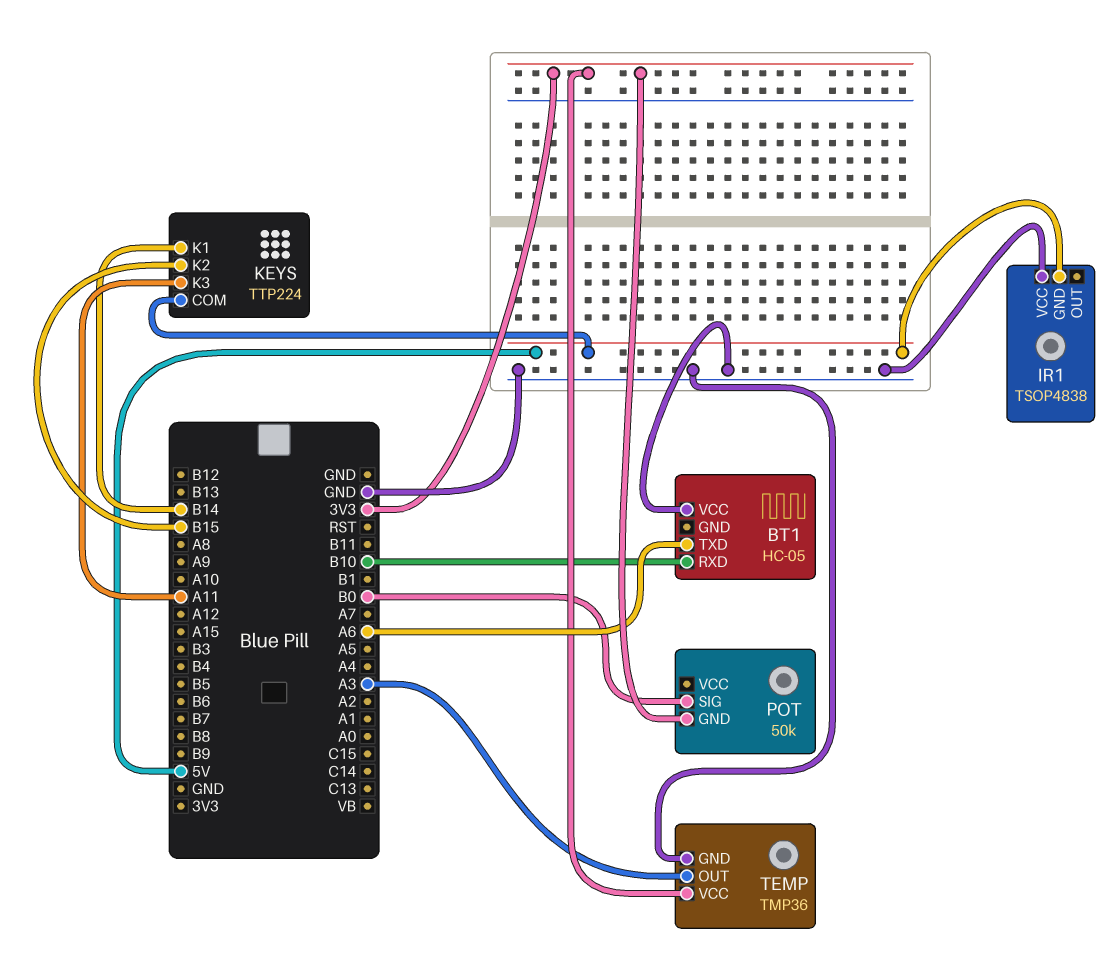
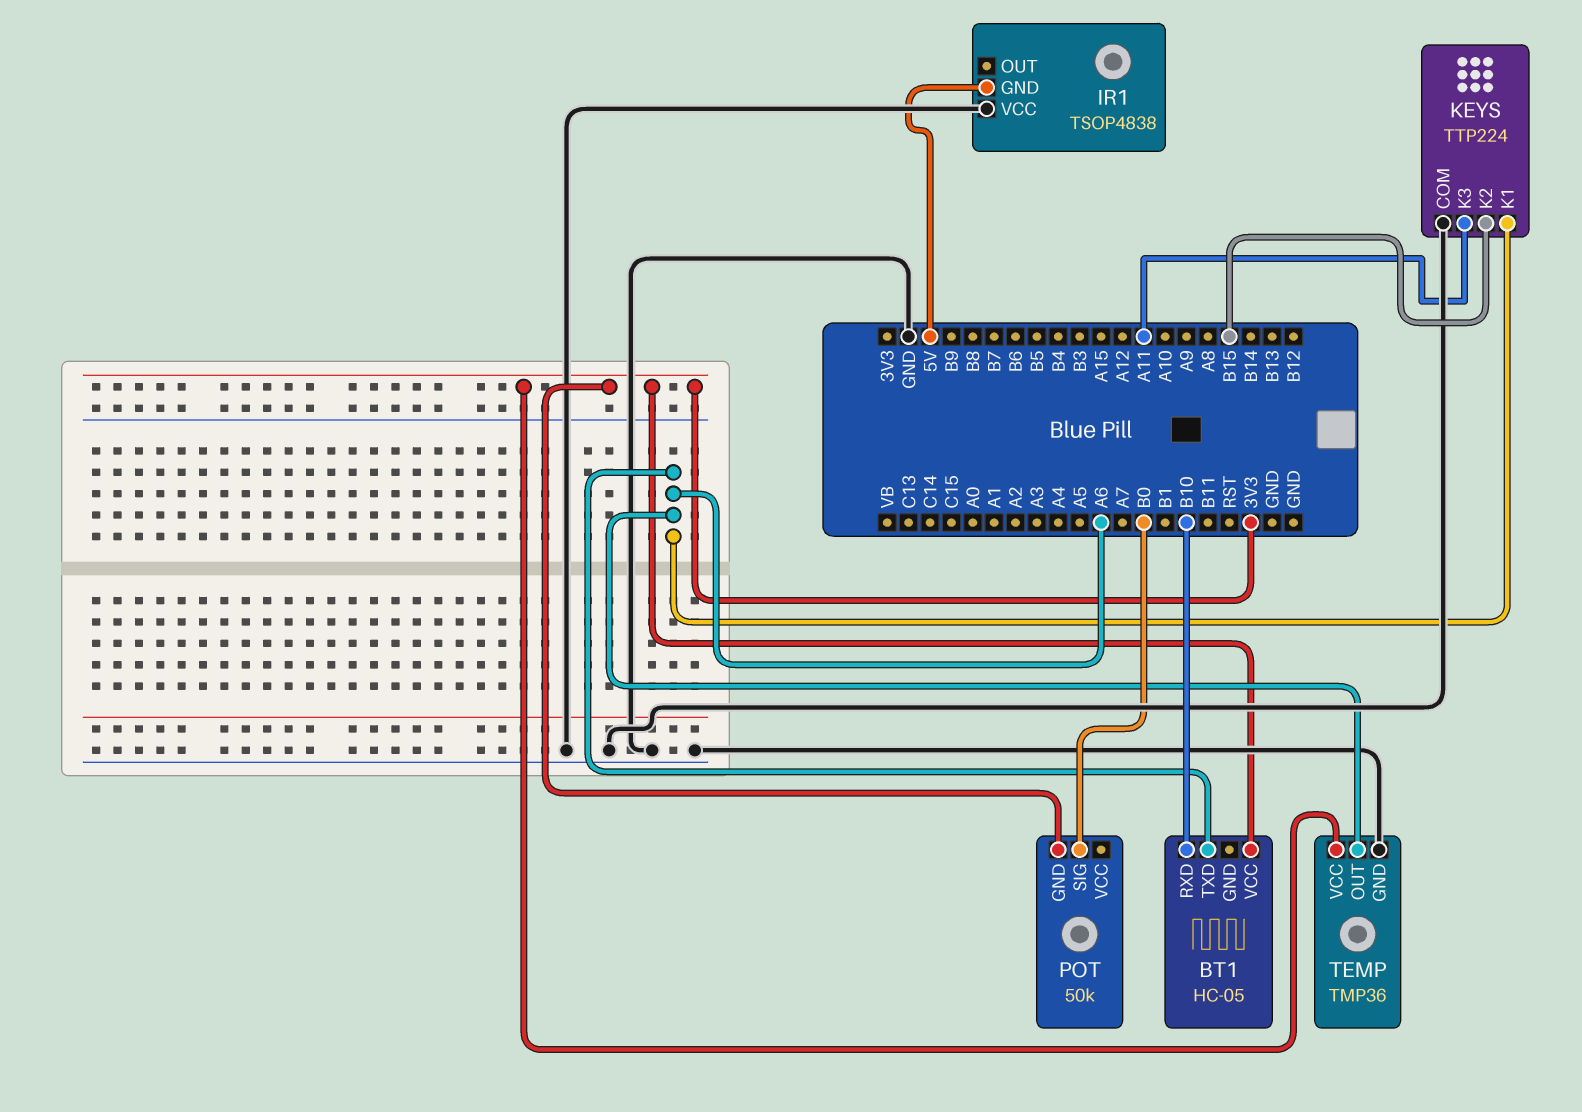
BT1 pin VCC: GND -> 3V3
KEYS pin COM: 5V -> GND
KEYS pin K1: B14 -> A6
TEMP pin OUT: A3 -> A6

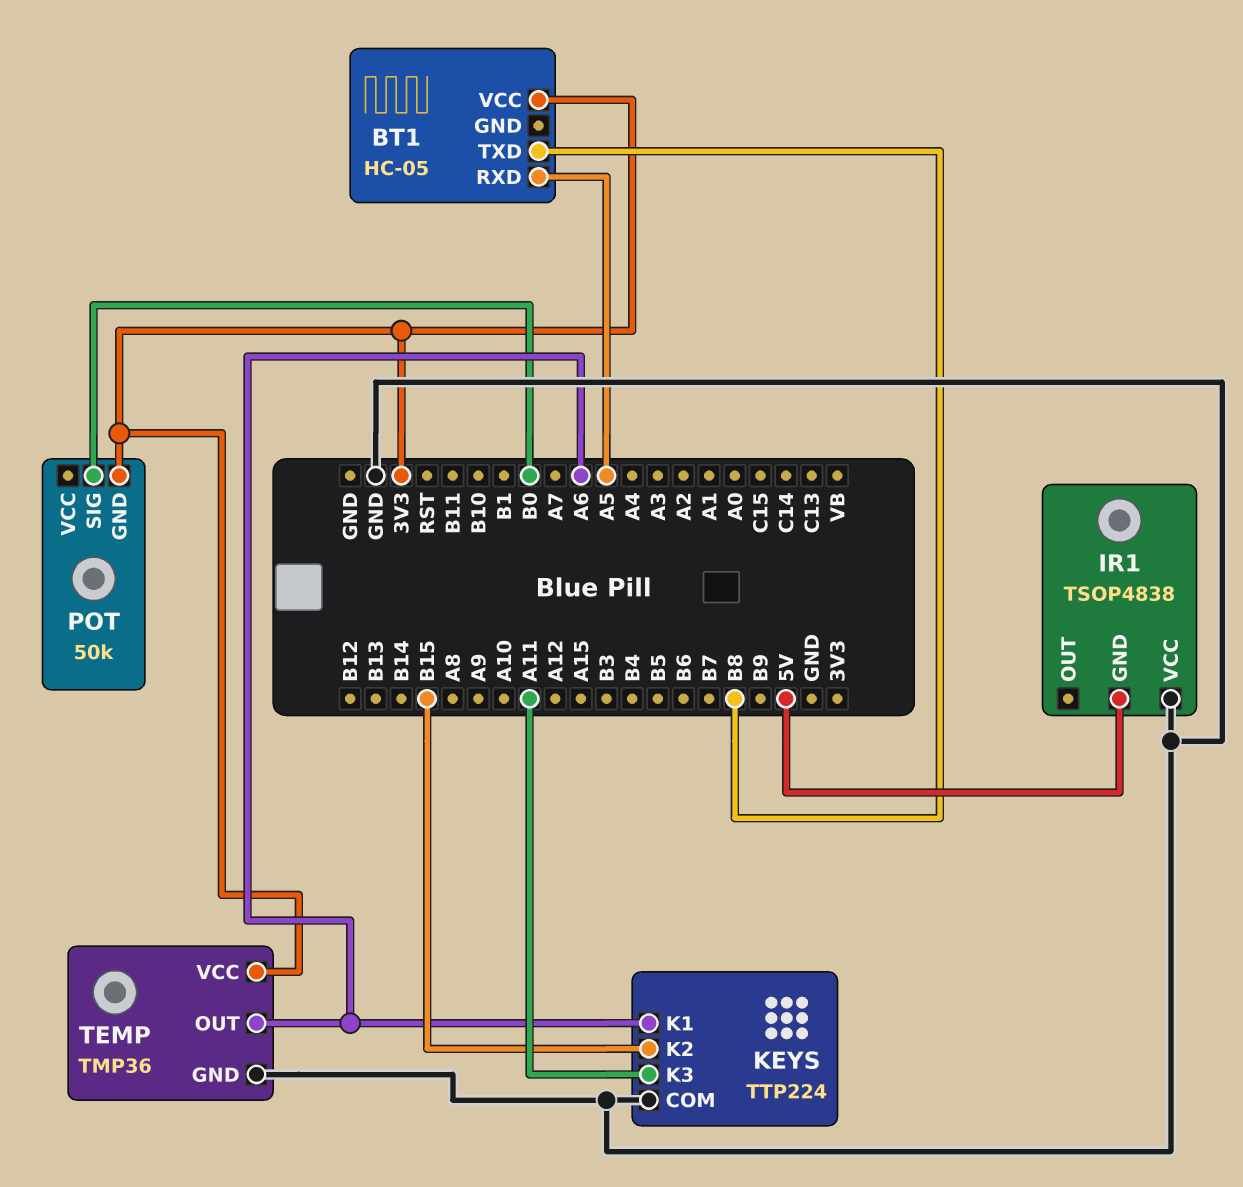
BT1 pin RXD: B10 -> A5
BT1 pin TXD: A6 -> B8

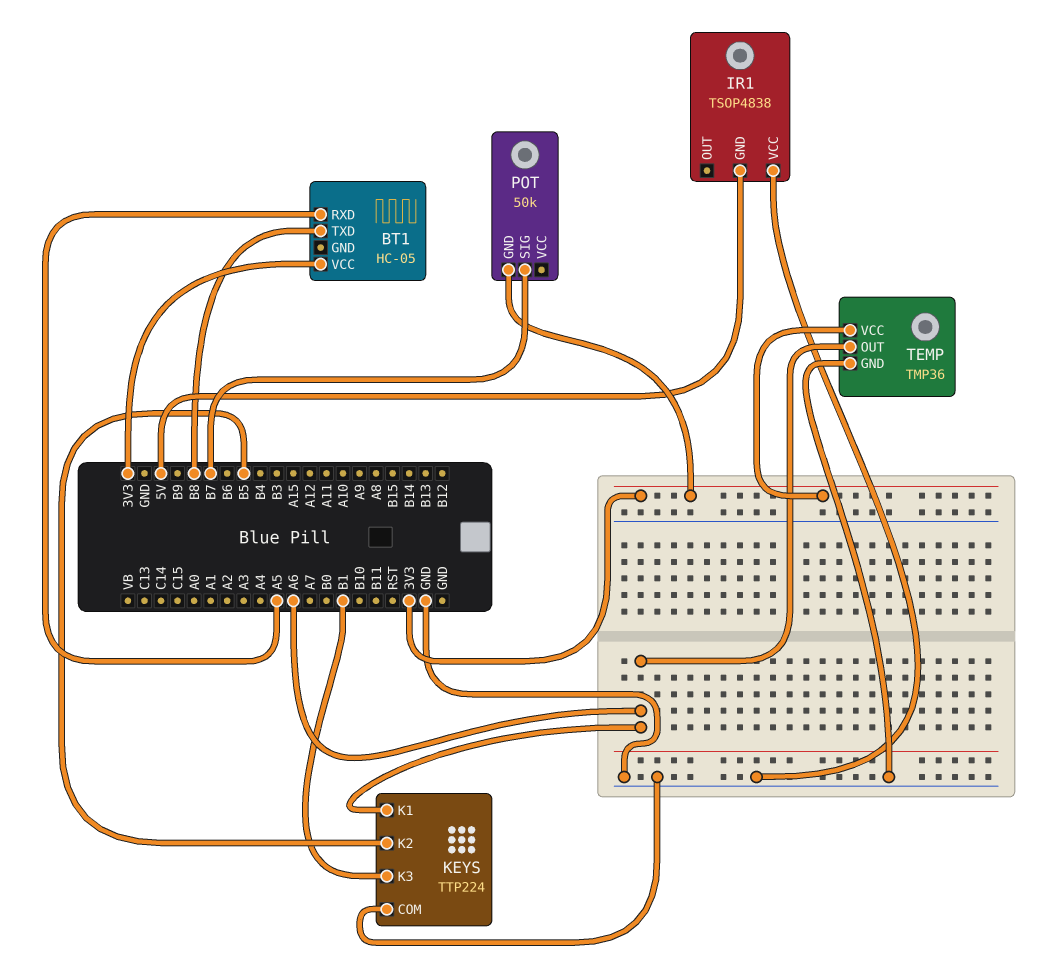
KEYS pin K2: B15 -> B5
KEYS pin K3: A11 -> B1
POT pin SIG: B0 -> B7

